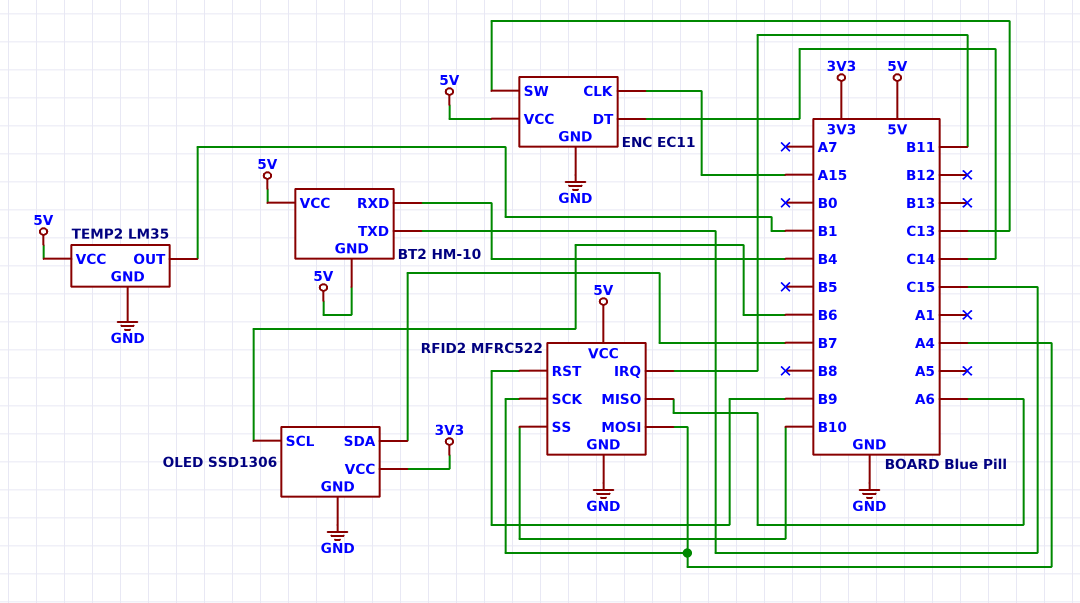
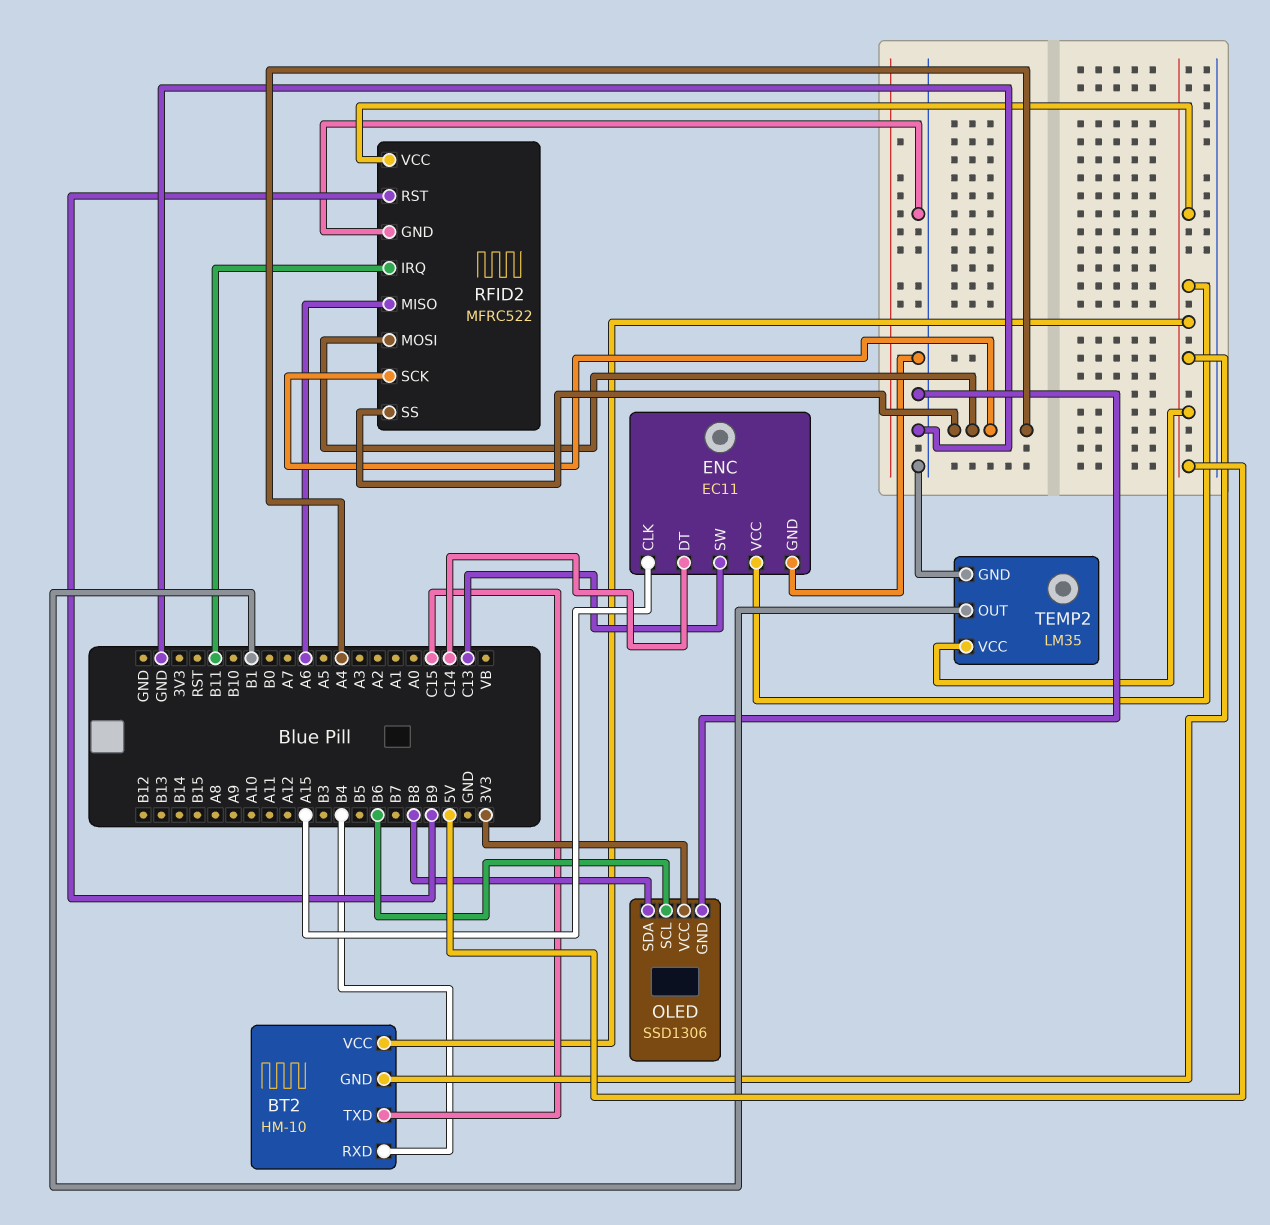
OLED pin SDA: B7 -> B8
RFID2 pin SS: B10 -> A4

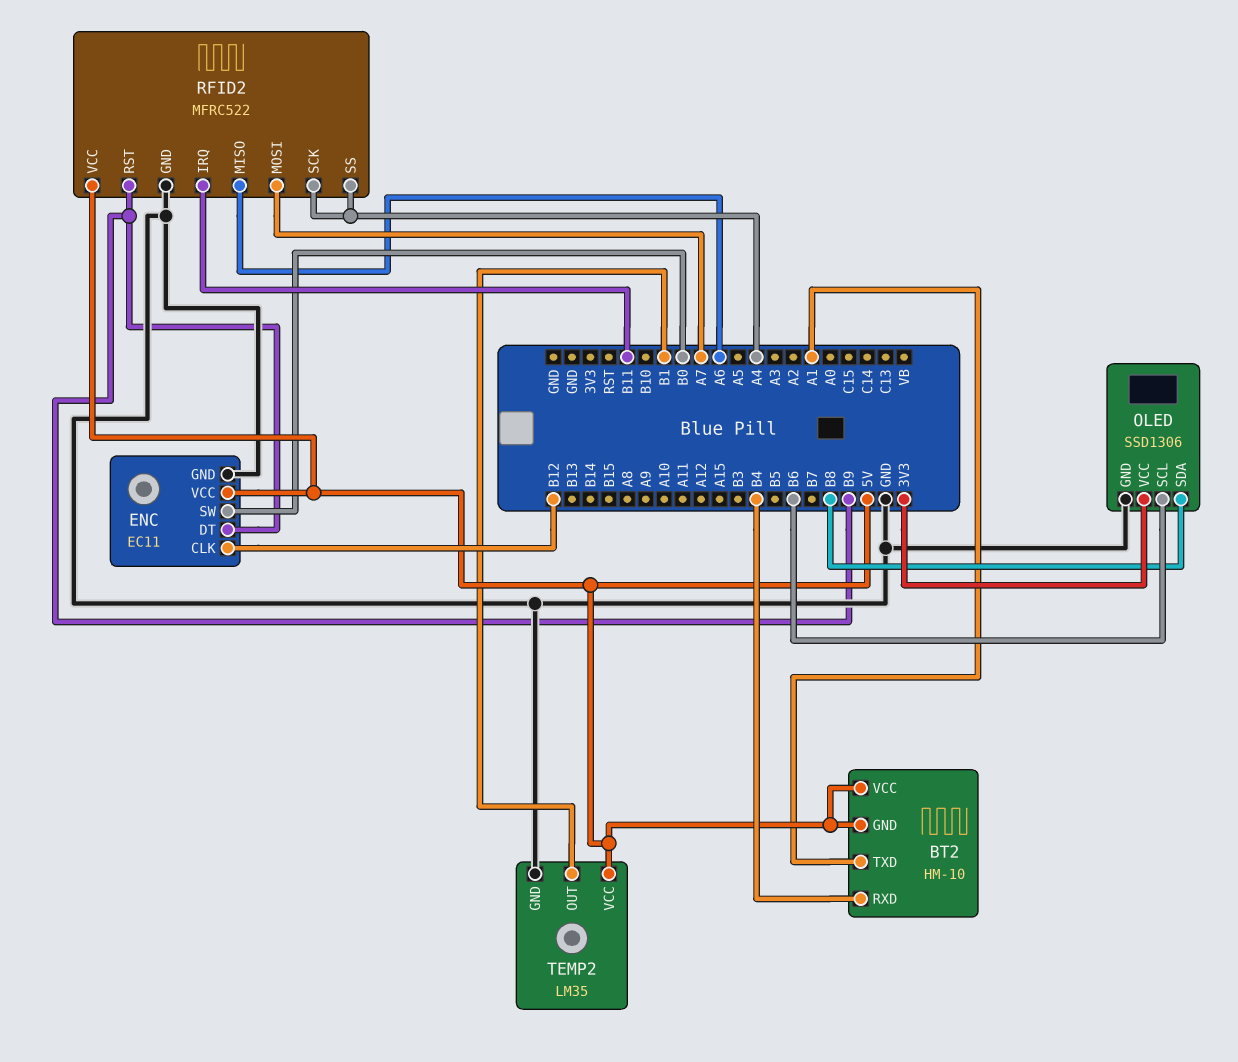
BT2 pin TXD: C15 -> A1
ENC pin CLK: A15 -> B12
ENC pin DT: C14 -> B9
ENC pin SW: C13 -> B0
RFID2 pin MOSI: A4 -> A7

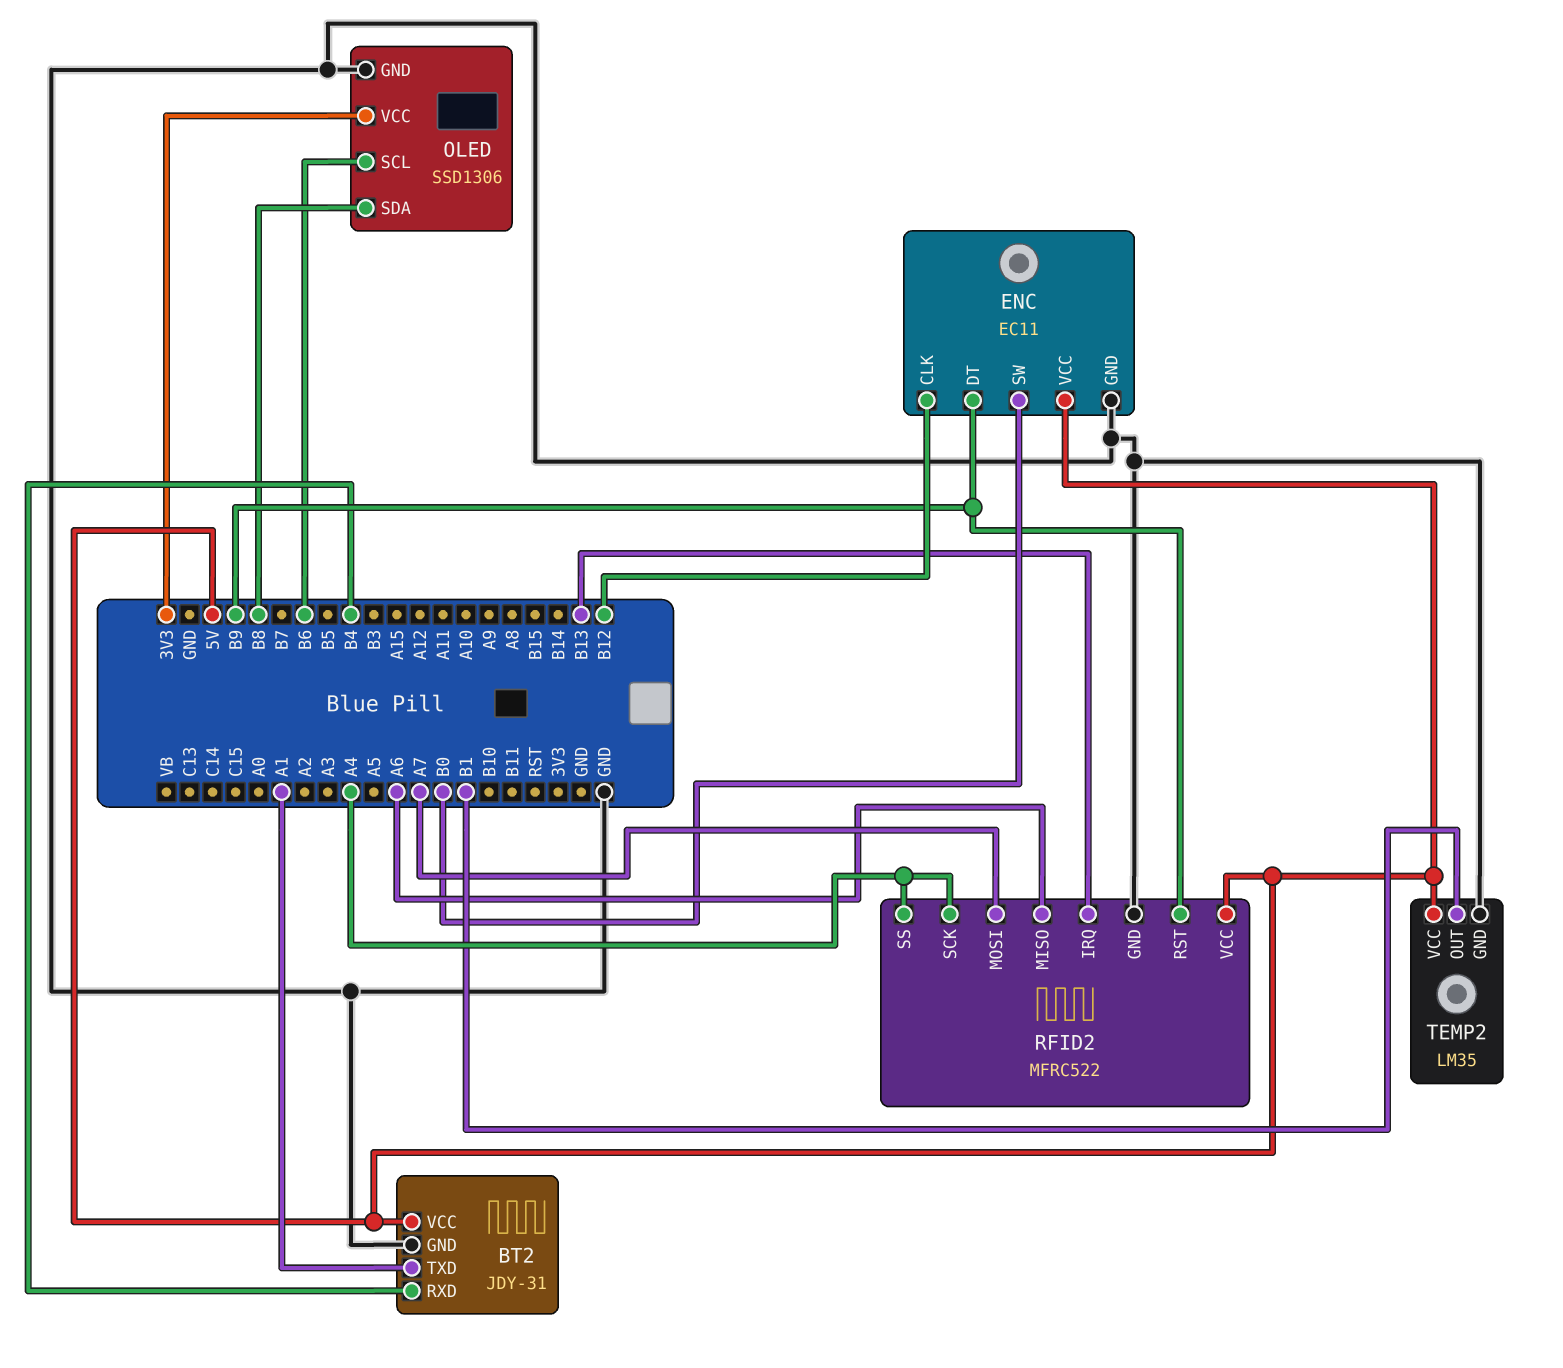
BT2: HM-10 -> JDY-31
BT2 pin GND: 5V -> GND
RFID2 pin IRQ: B11 -> B13

